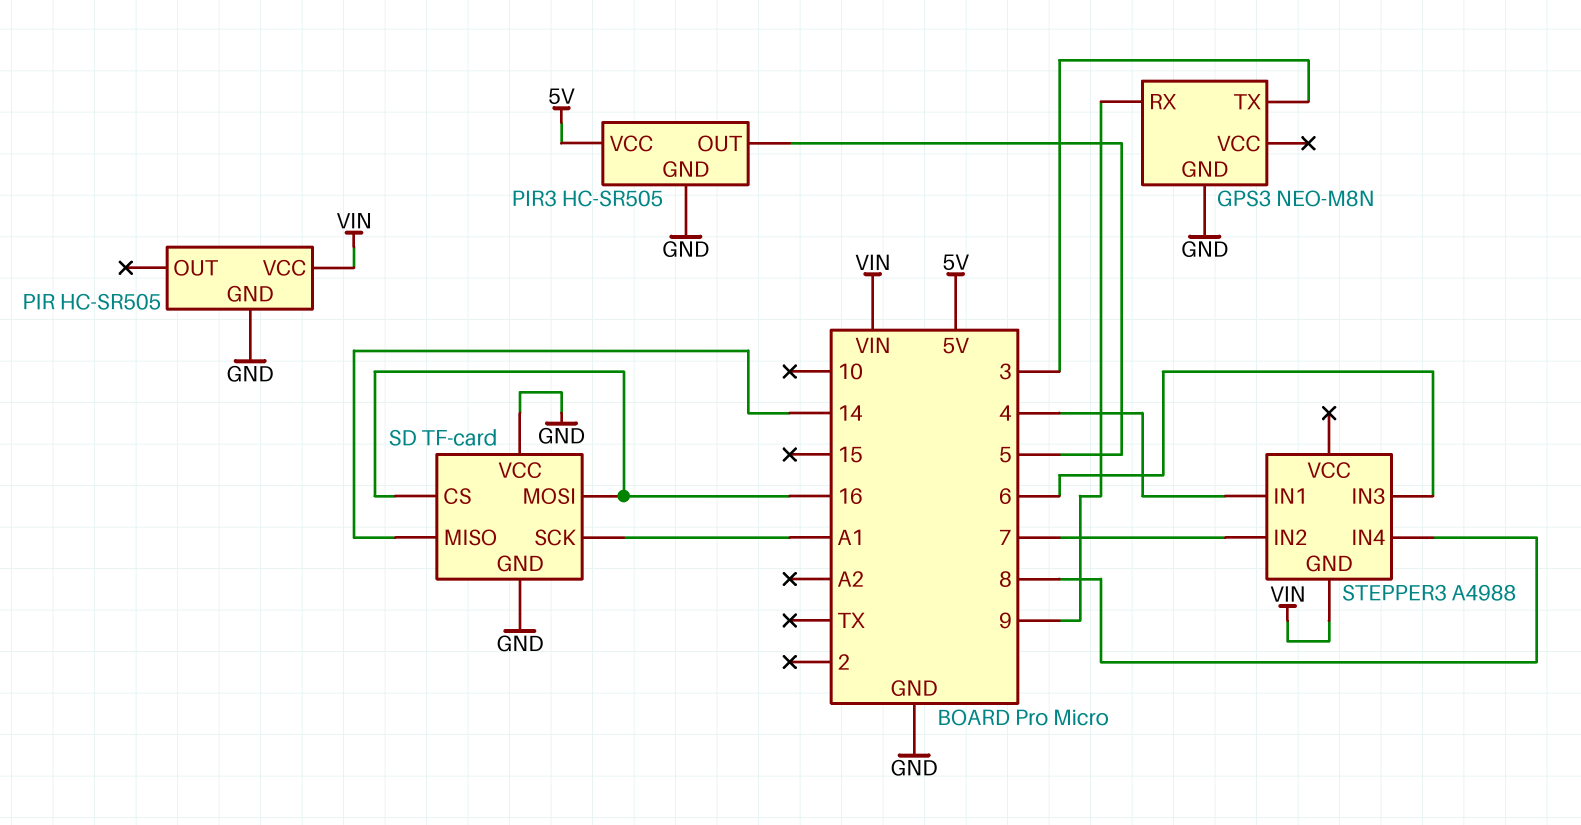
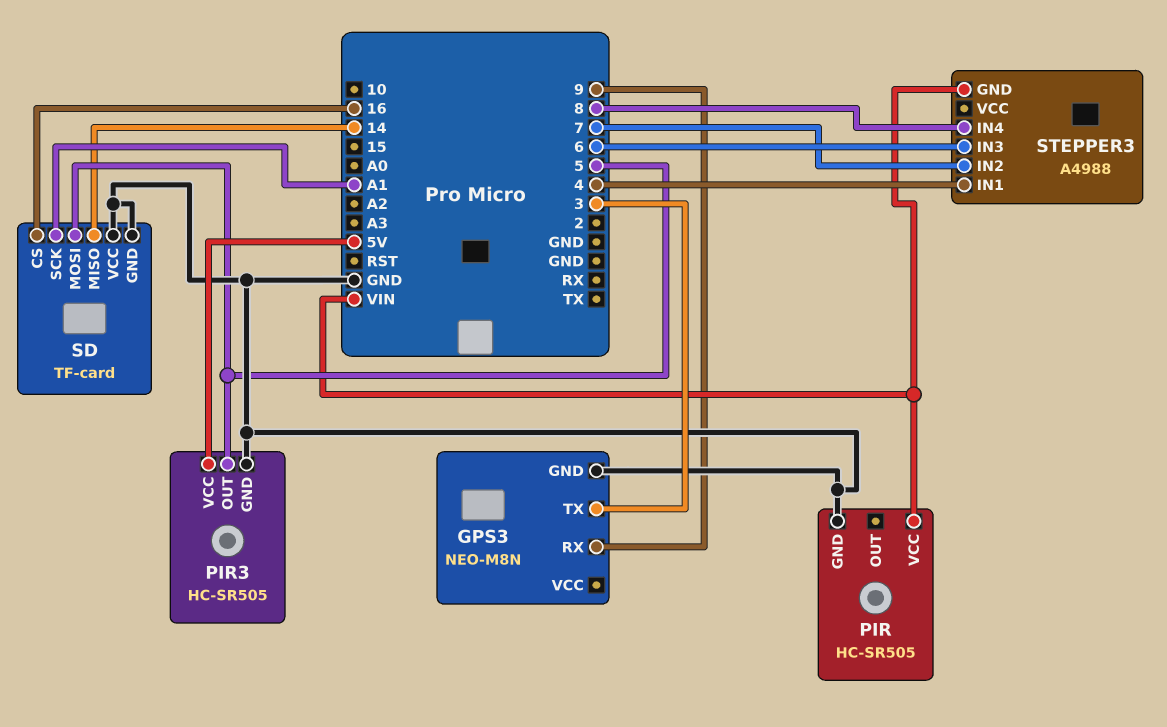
SD pin MOSI: 16 -> 5

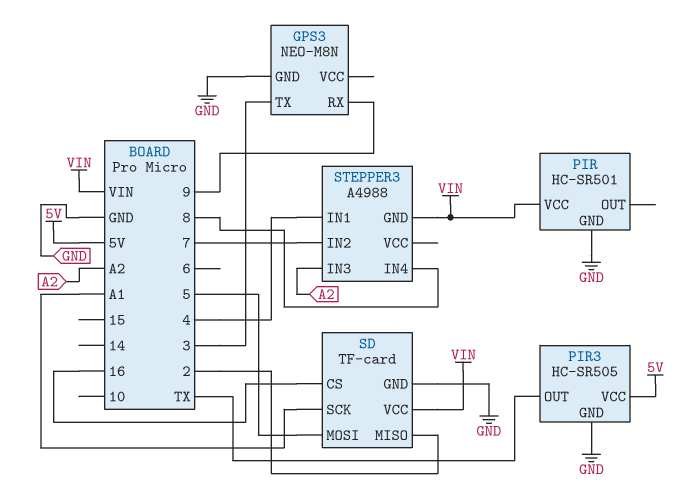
PIR: HC-SR505 -> HC-SR501
PIR3 pin OUT: 5 -> TX
SD pin MISO: 14 -> 2
SD pin VCC: GND -> VIN
STEPPER3 pin IN3: 6 -> A2

